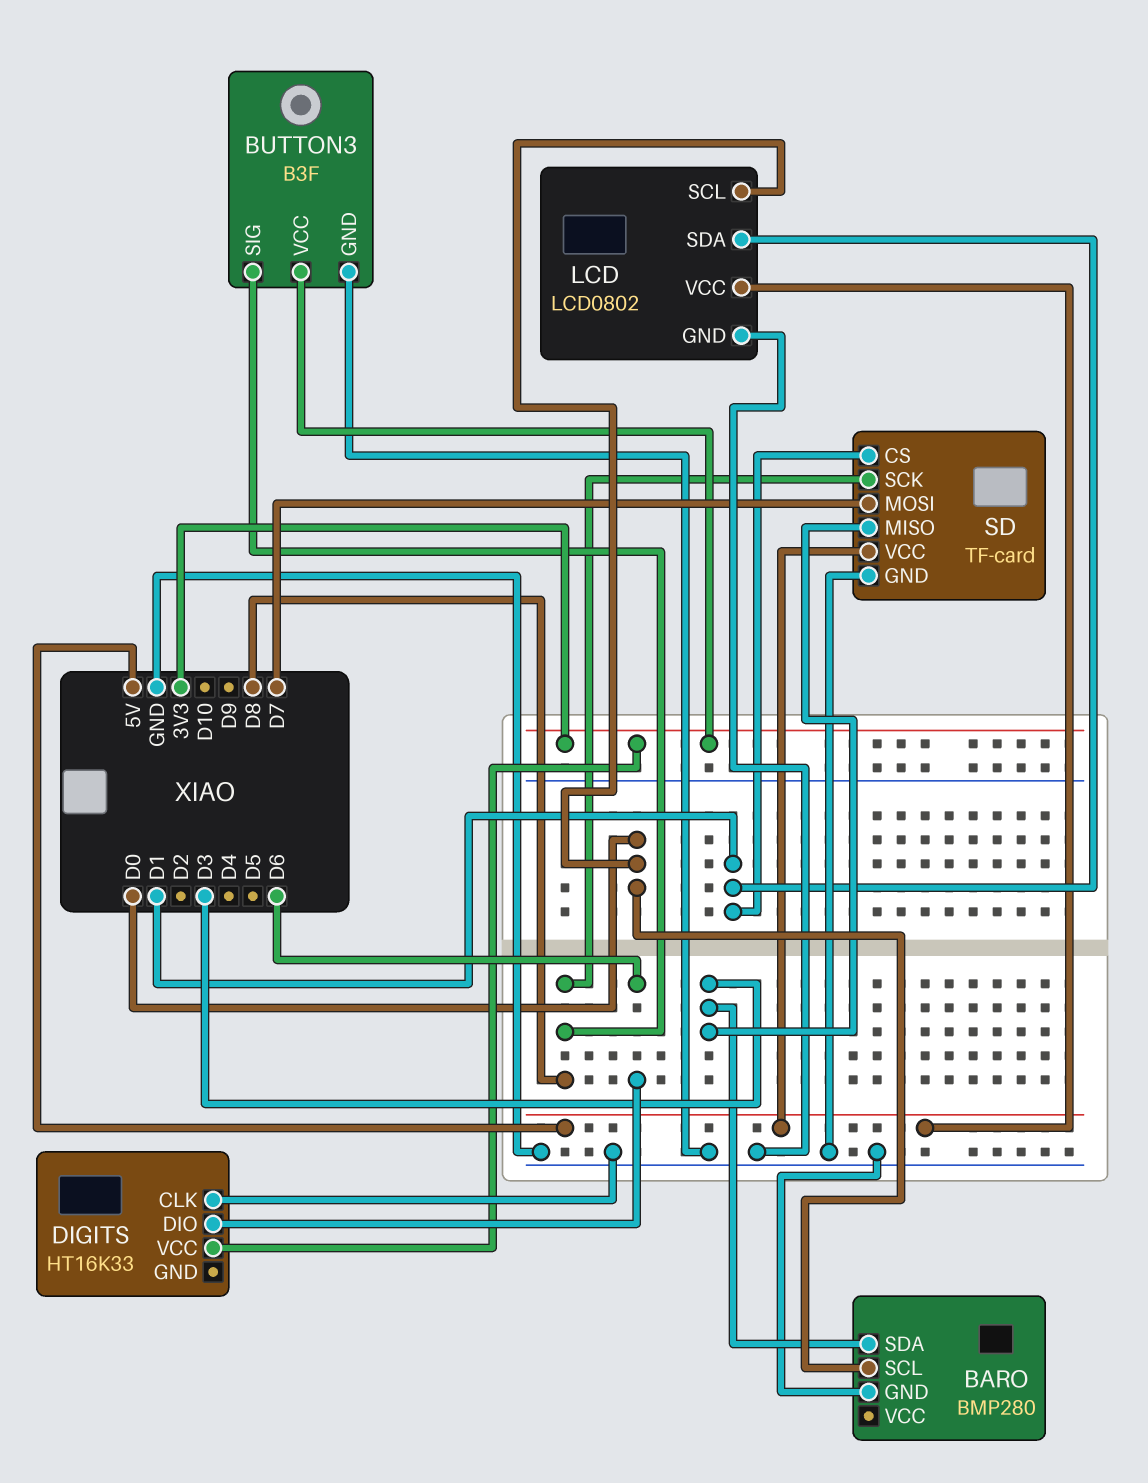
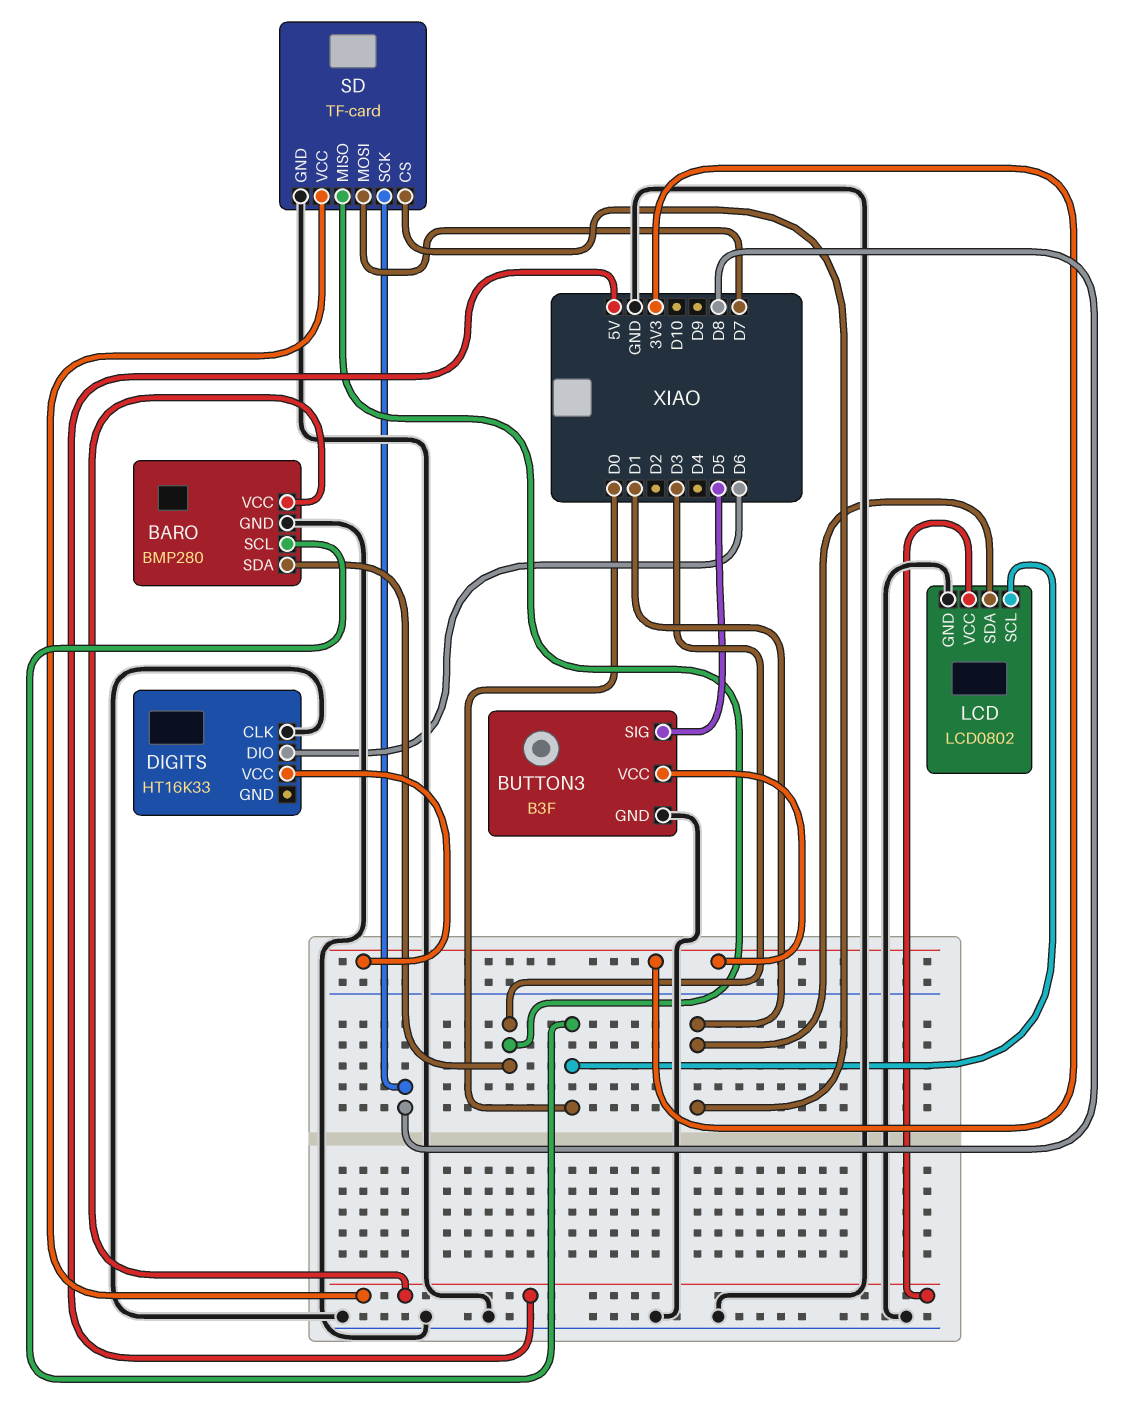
BARO pin VCC: none -> 5V
BUTTON3 pin SIG: D8 -> D5

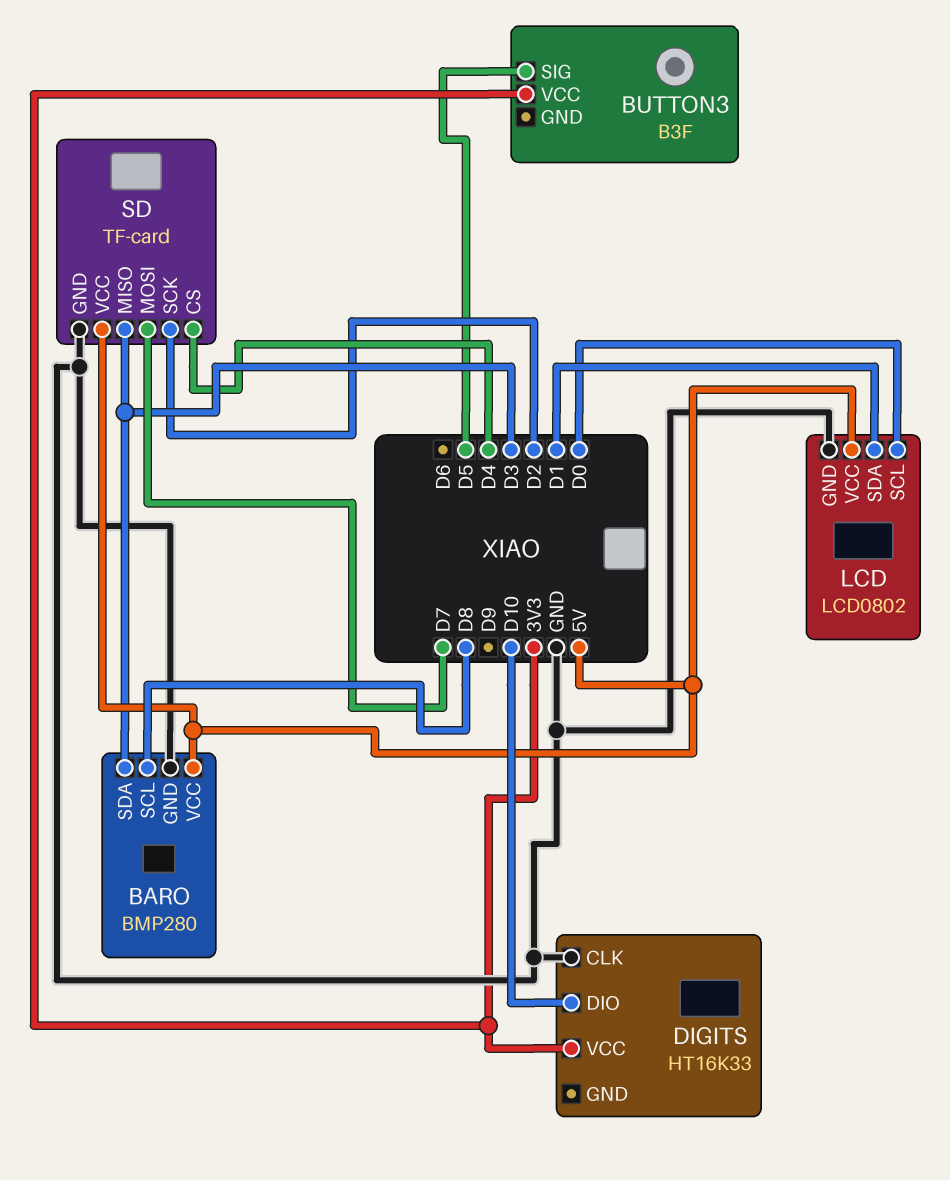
BARO pin SCL: D0 -> D8
BUTTON3 pin GND: GND -> none
DIGITS pin DIO: D6 -> D10
SD pin CS: D1 -> D4
SD pin SCK: D8 -> D2

